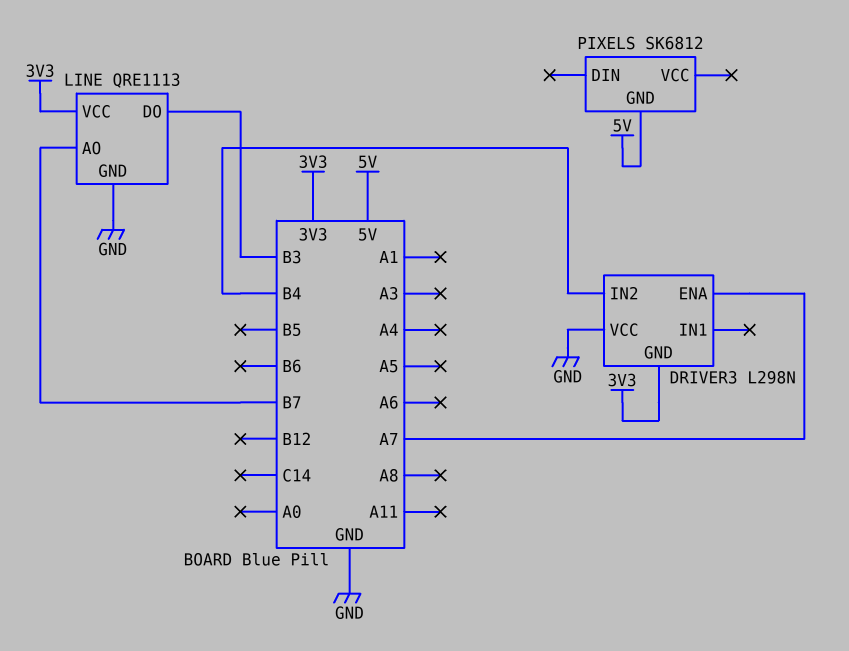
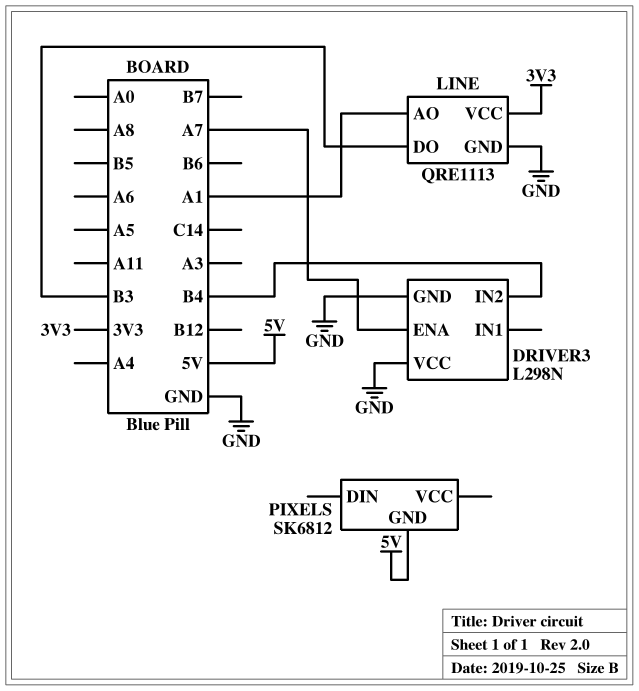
DRIVER3 pin GND: 3V3 -> GND
LINE pin AO: B7 -> A1

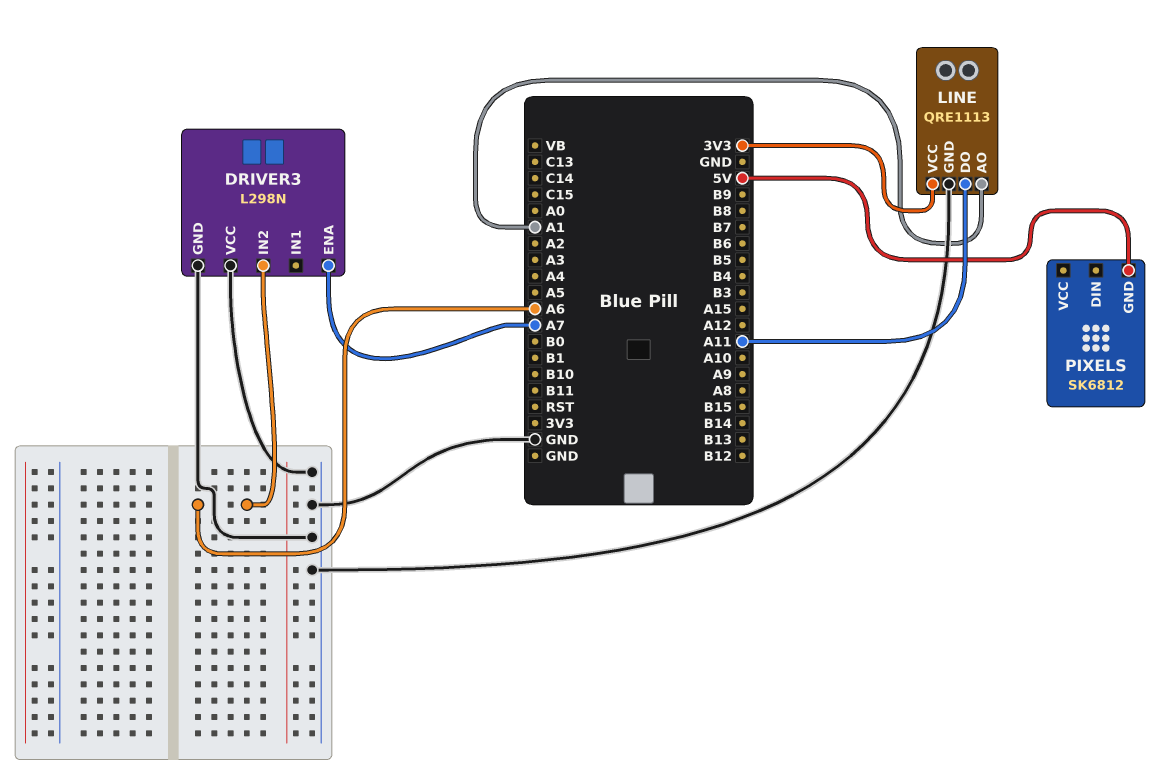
DRIVER3 pin IN2: B4 -> A6
LINE pin DO: B3 -> A11

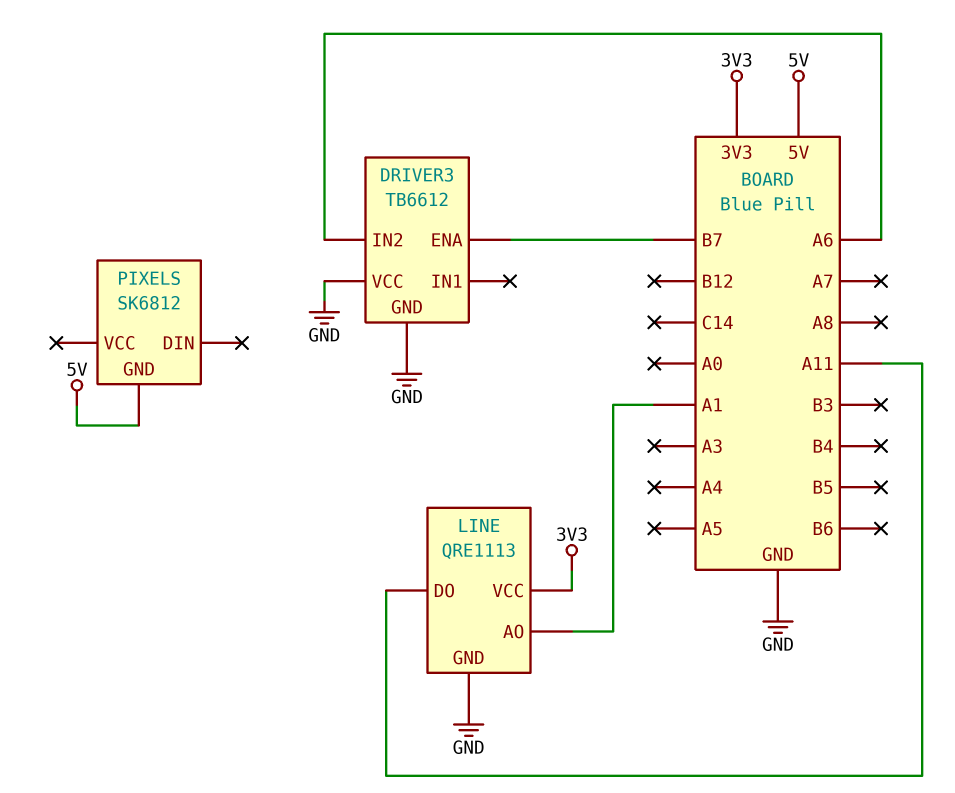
DRIVER3: L298N -> TB6612
DRIVER3 pin ENA: A7 -> B7

